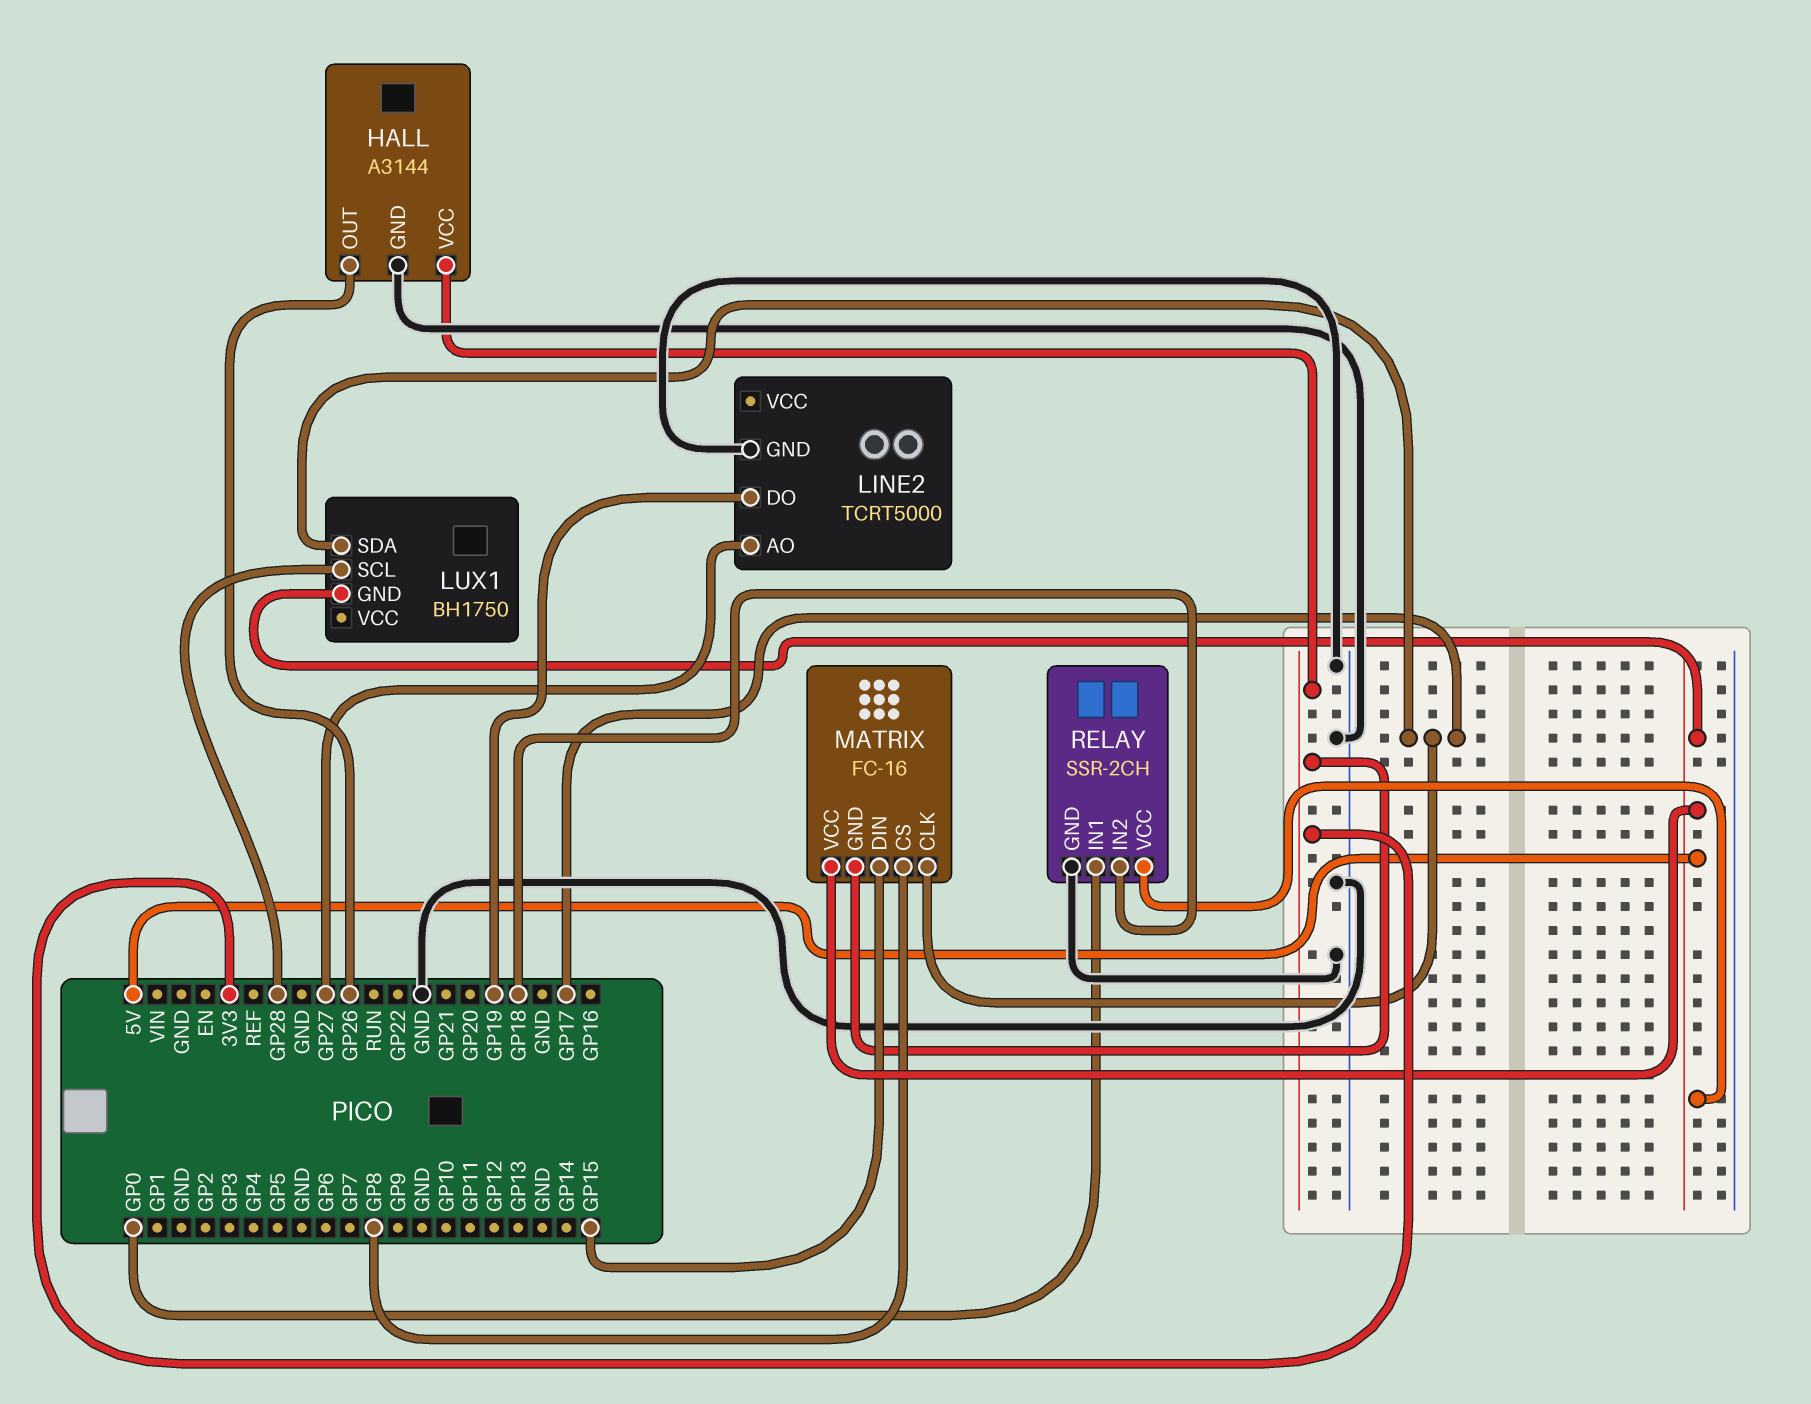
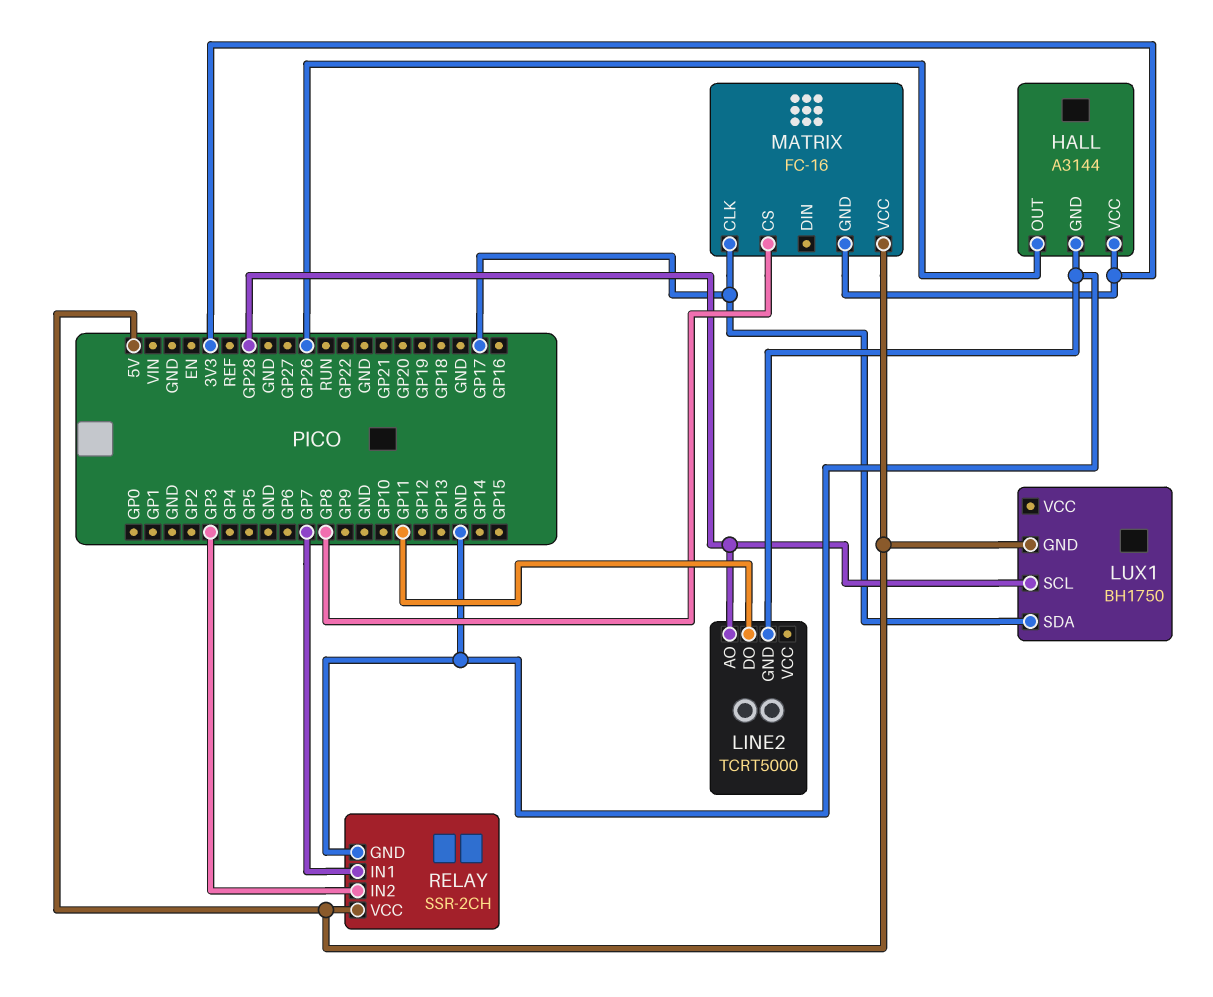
LINE2 pin AO: GP27 -> GP28
LINE2 pin DO: GP19 -> GP11
MATRIX pin DIN: GP15 -> none
RELAY pin IN1: GP0 -> GP7
RELAY pin IN2: GP18 -> GP3

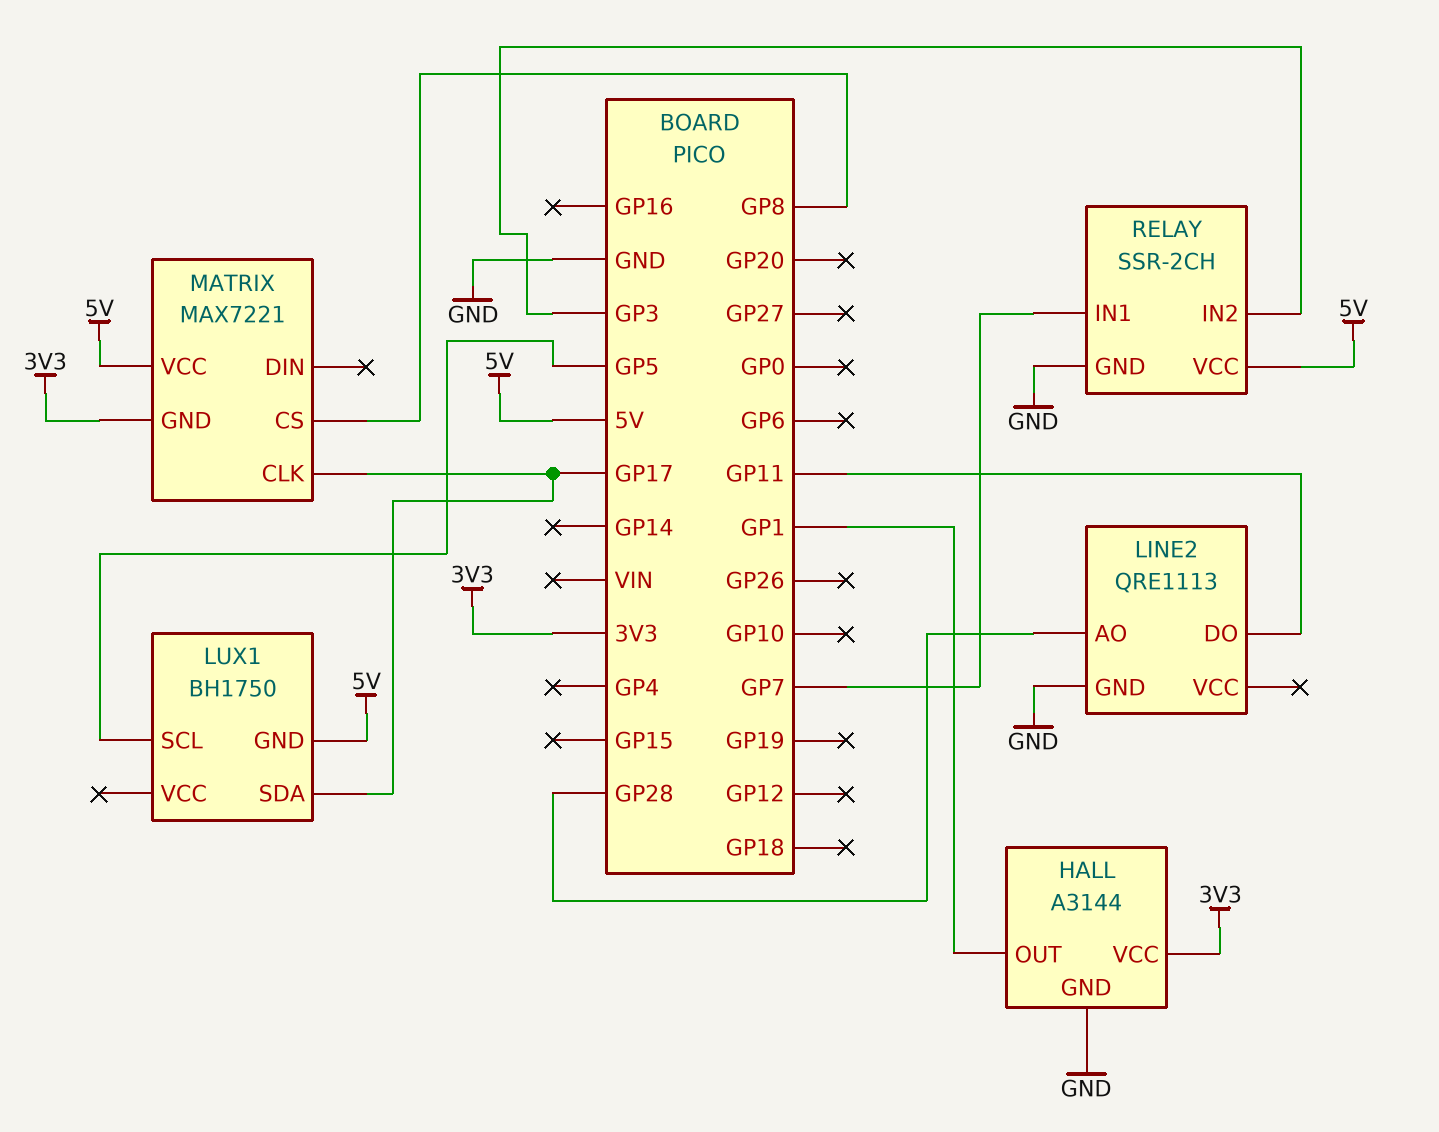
HALL pin OUT: GP26 -> GP1
LINE2: TCRT5000 -> QRE1113
LUX1 pin SCL: GP28 -> GP5
MATRIX: FC-16 -> MAX7221

